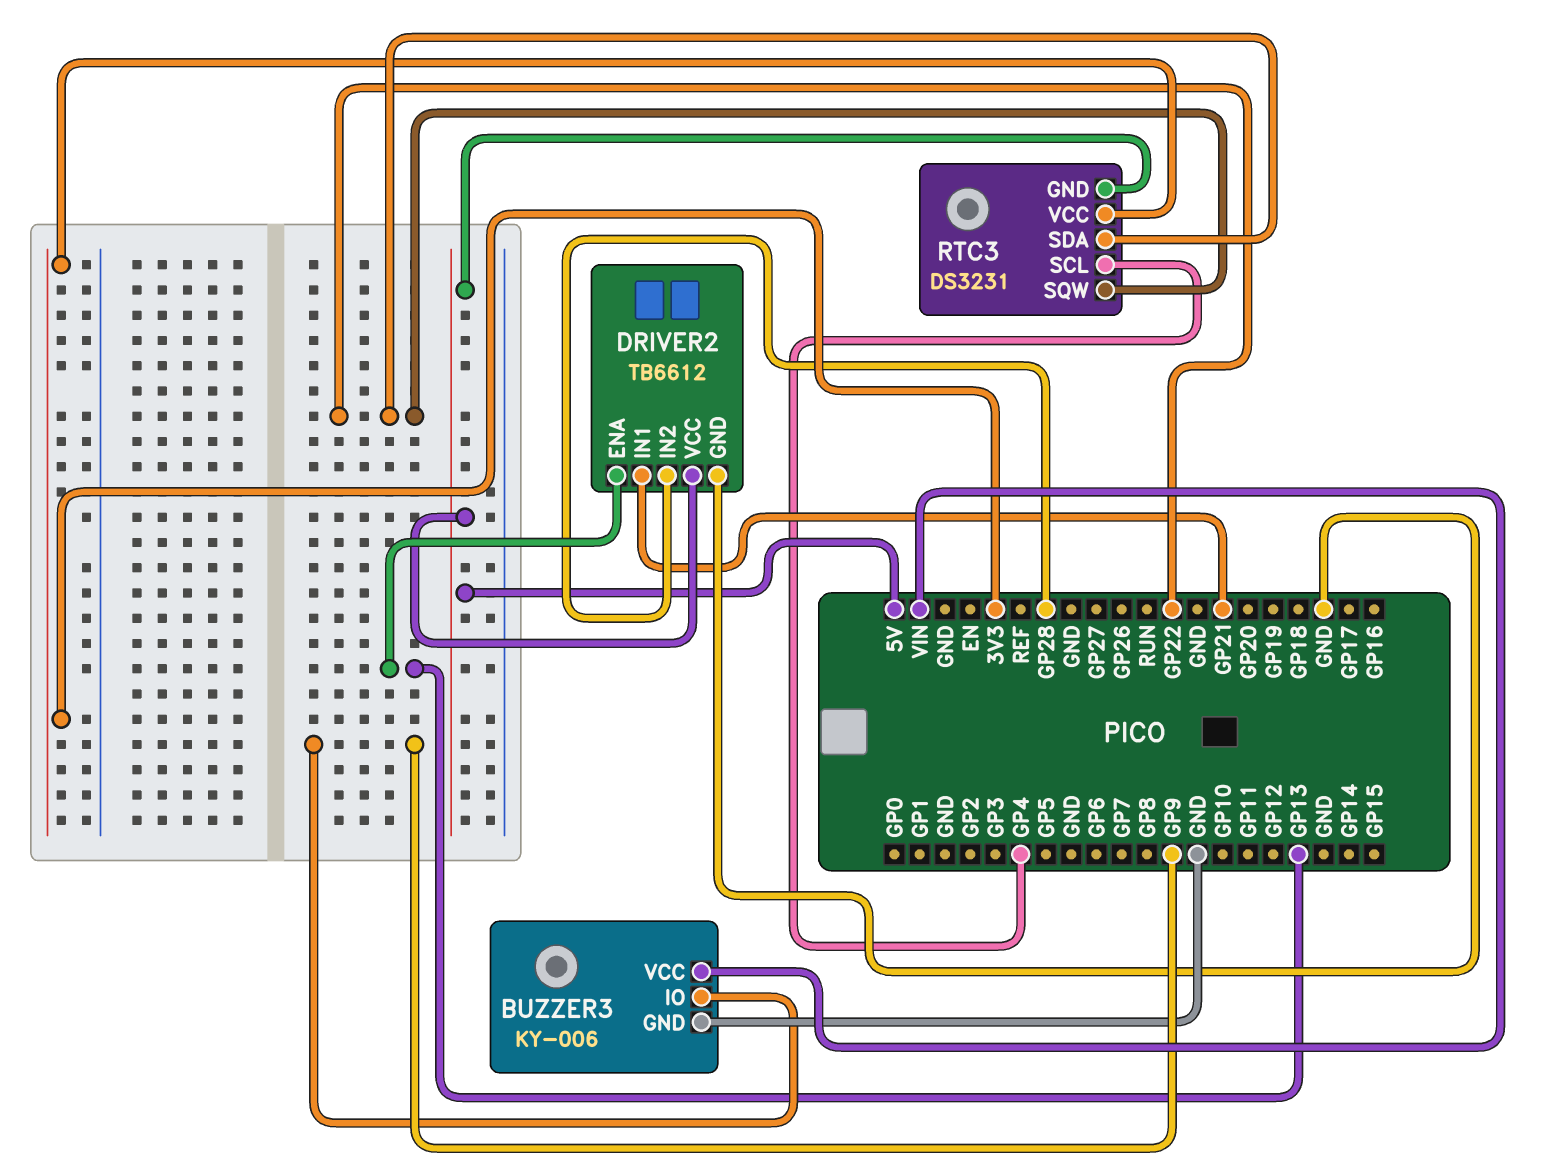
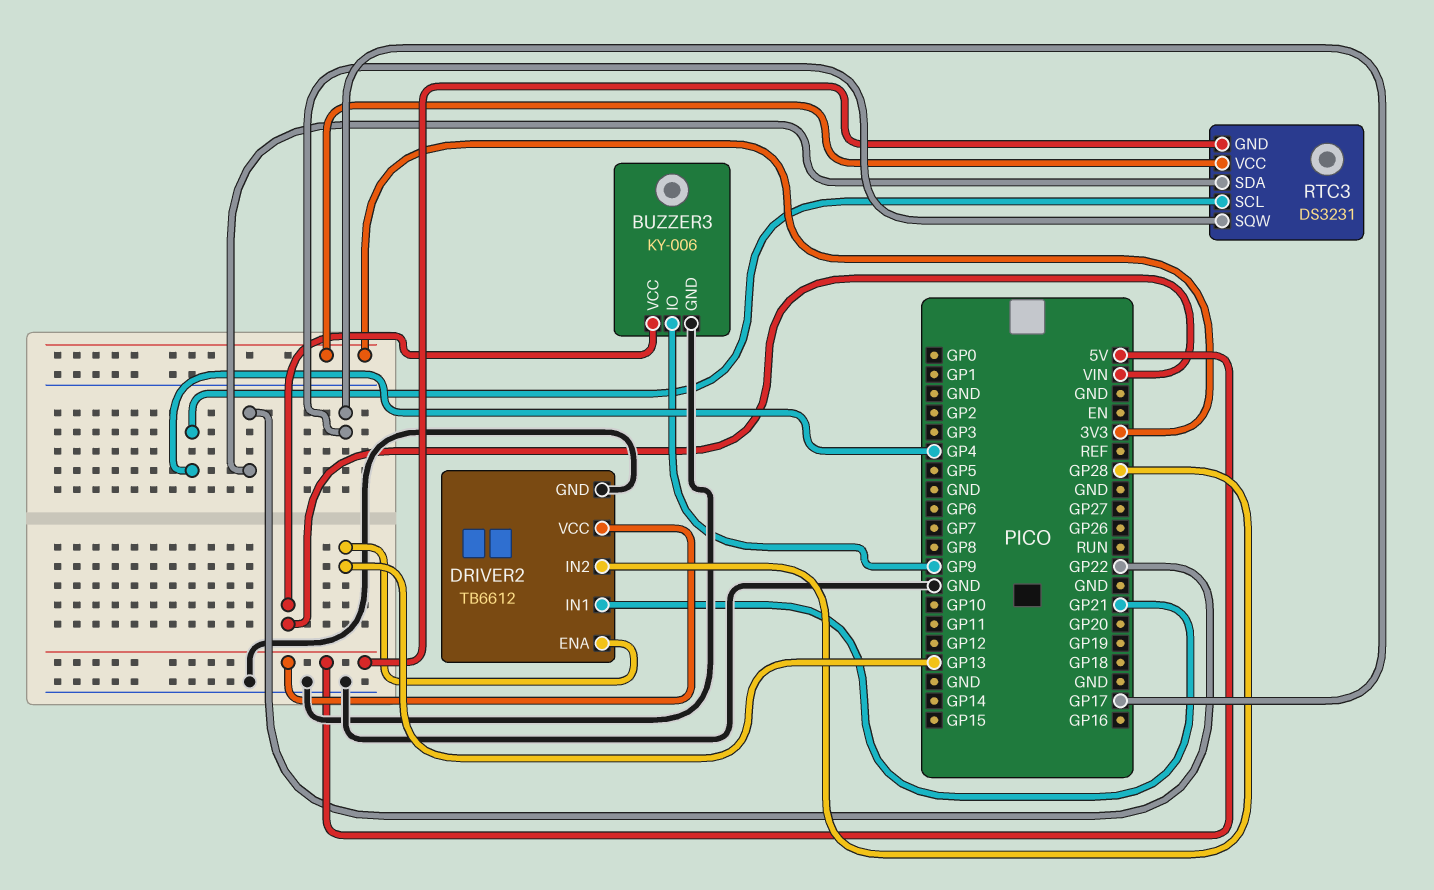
RTC3 pin SQW: GP22 -> GP17

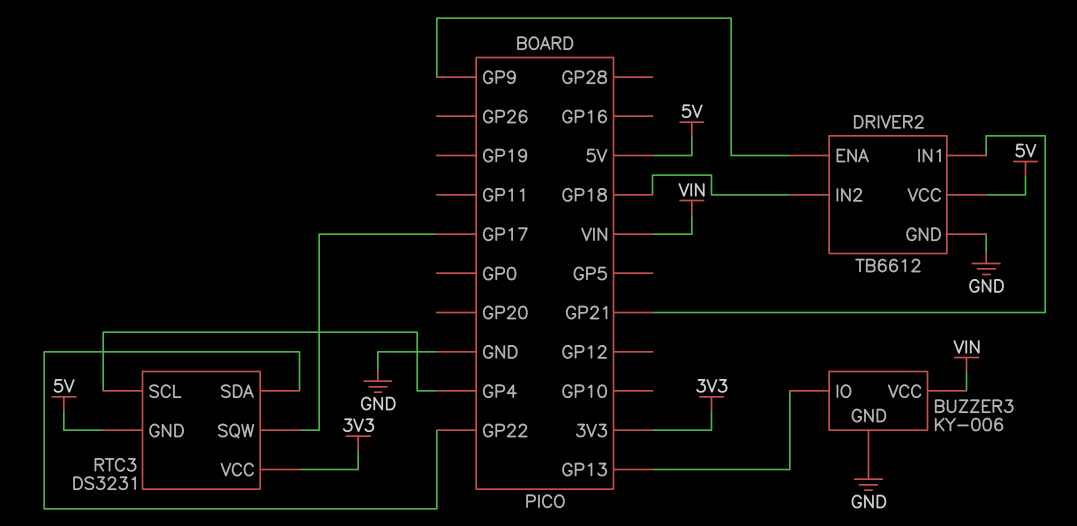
BUZZER3 pin IO: GP9 -> GP13
DRIVER2 pin ENA: GP13 -> GP9
DRIVER2 pin IN2: GP28 -> GP18

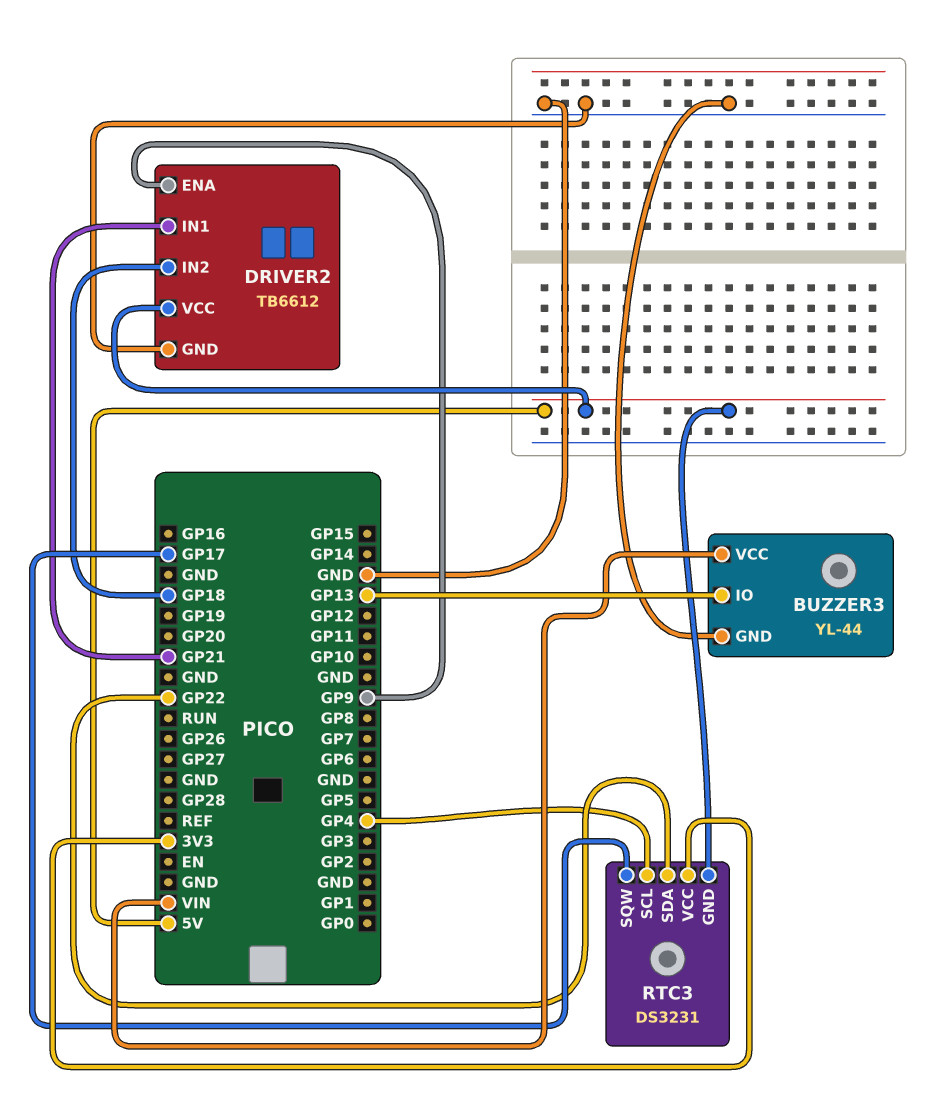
BUZZER3: KY-006 -> YL-44

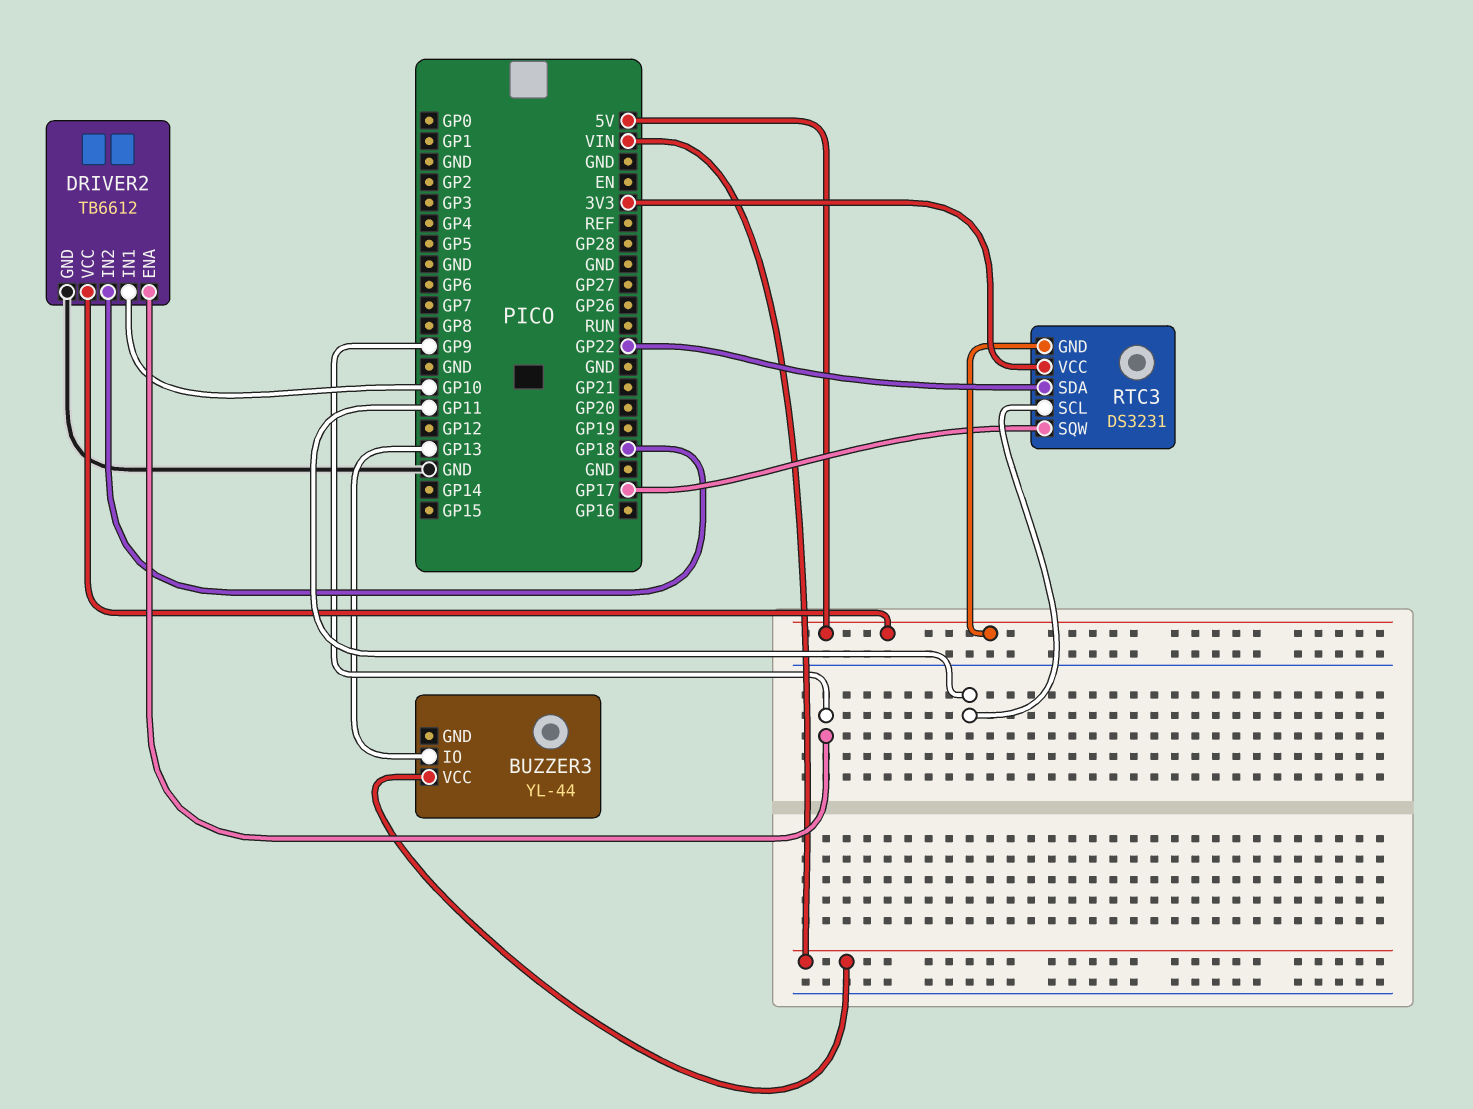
BUZZER3 pin GND: GND -> none
DRIVER2 pin IN1: GP21 -> GP10
RTC3 pin SCL: GP4 -> GP11

